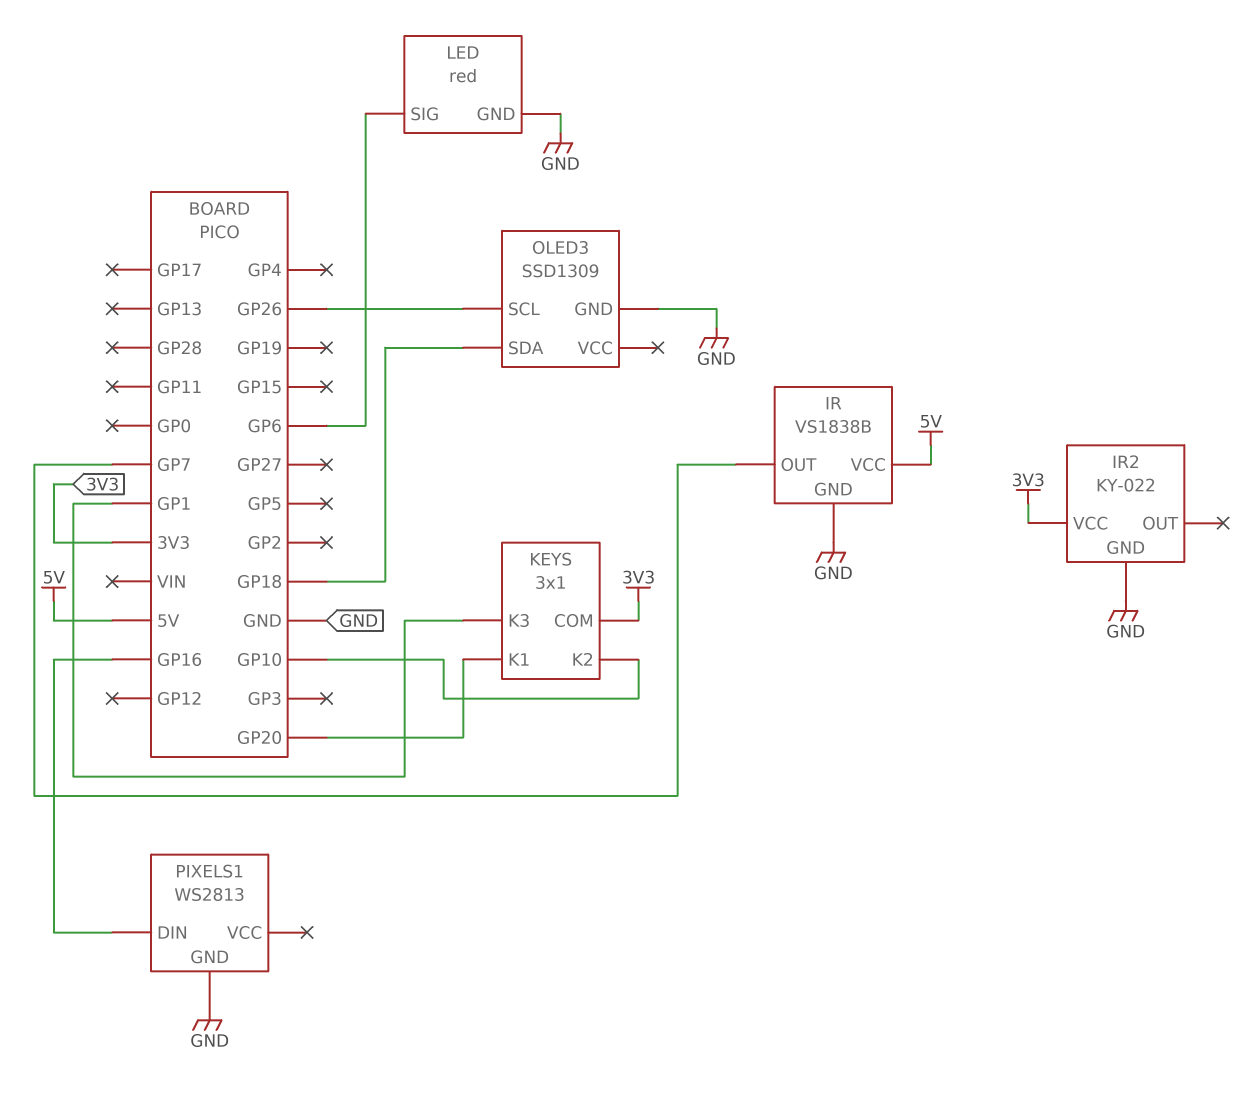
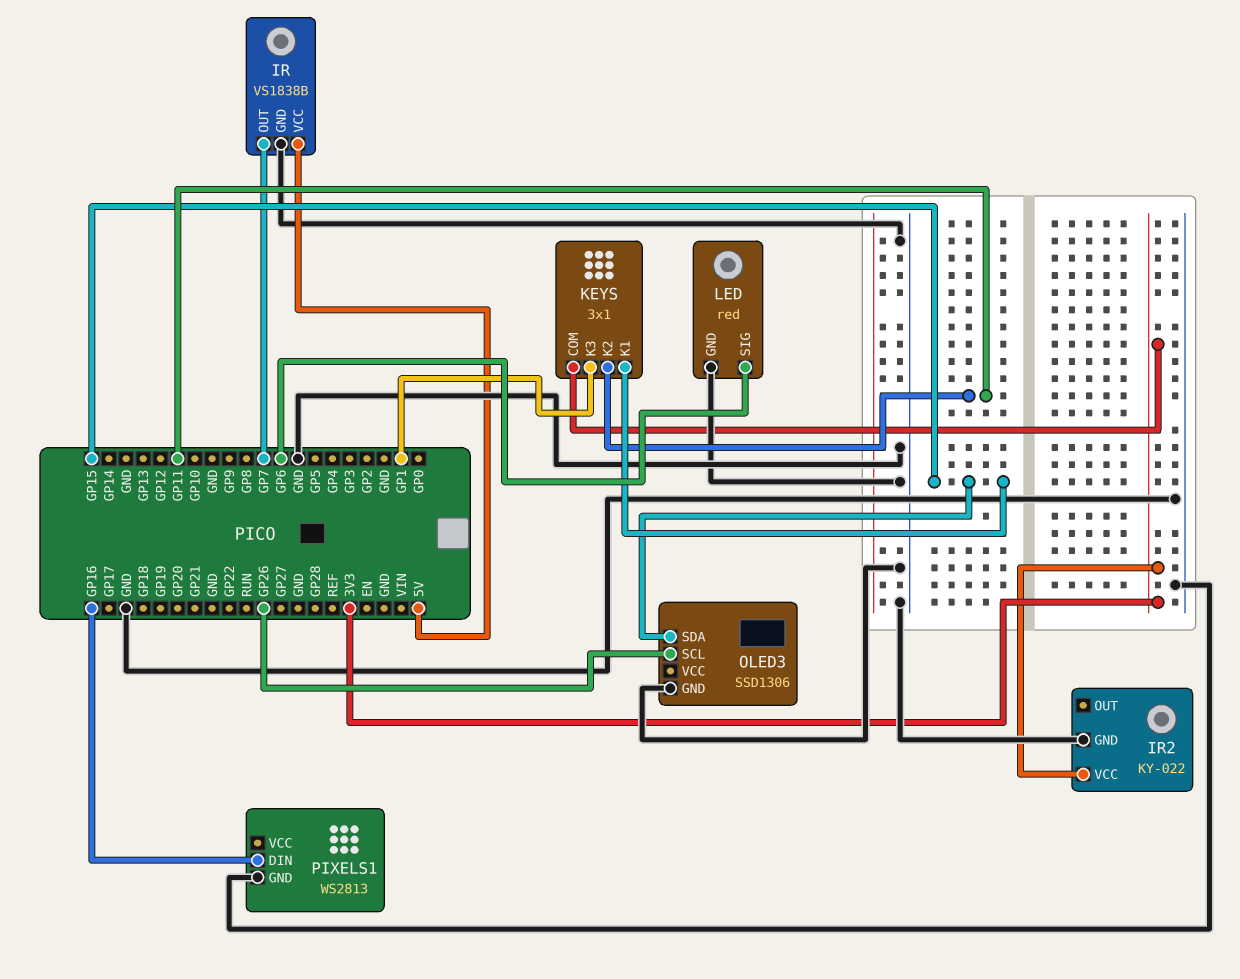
KEYS pin K1: GP20 -> GP15
KEYS pin K2: GP10 -> GP11
OLED3: SSD1309 -> SSD1306
OLED3 pin SDA: GP18 -> GP15

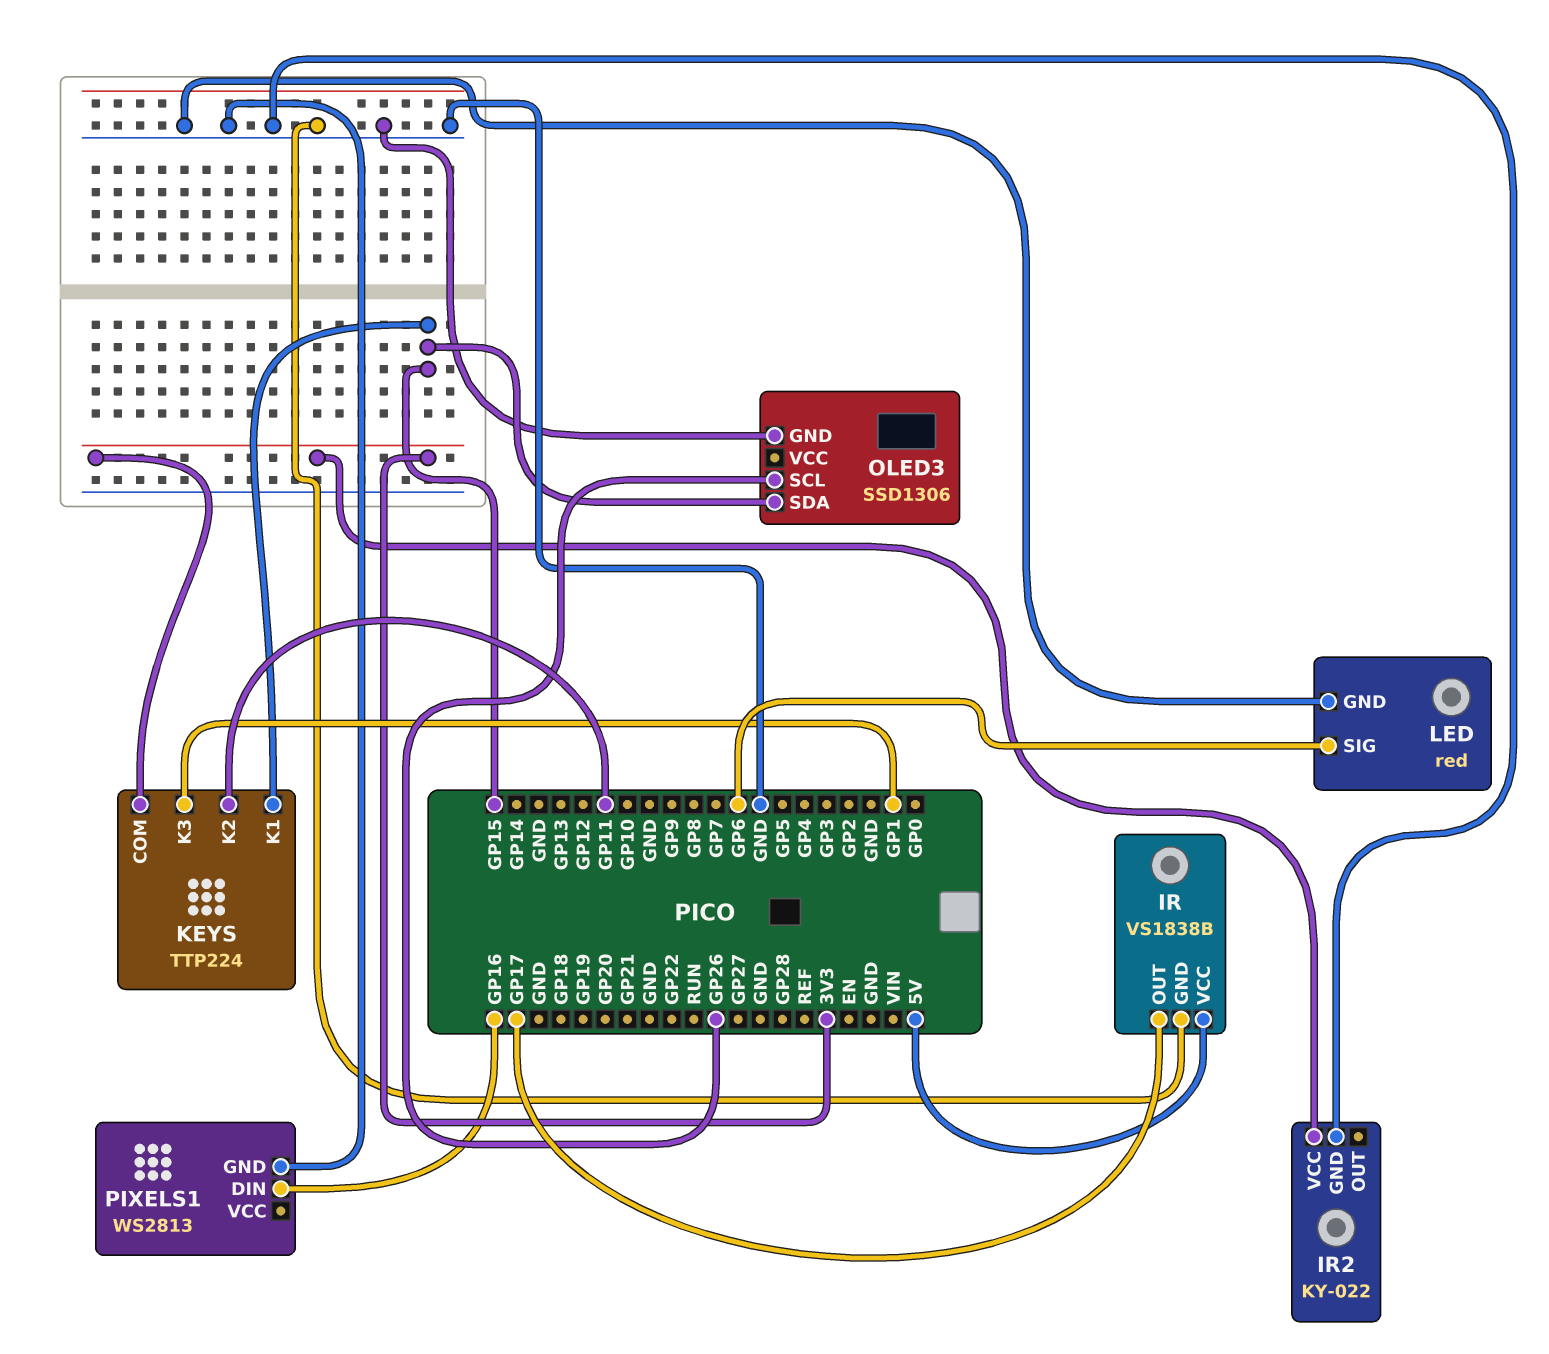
IR pin OUT: GP7 -> GP17
KEYS: 3x1 -> TTP224

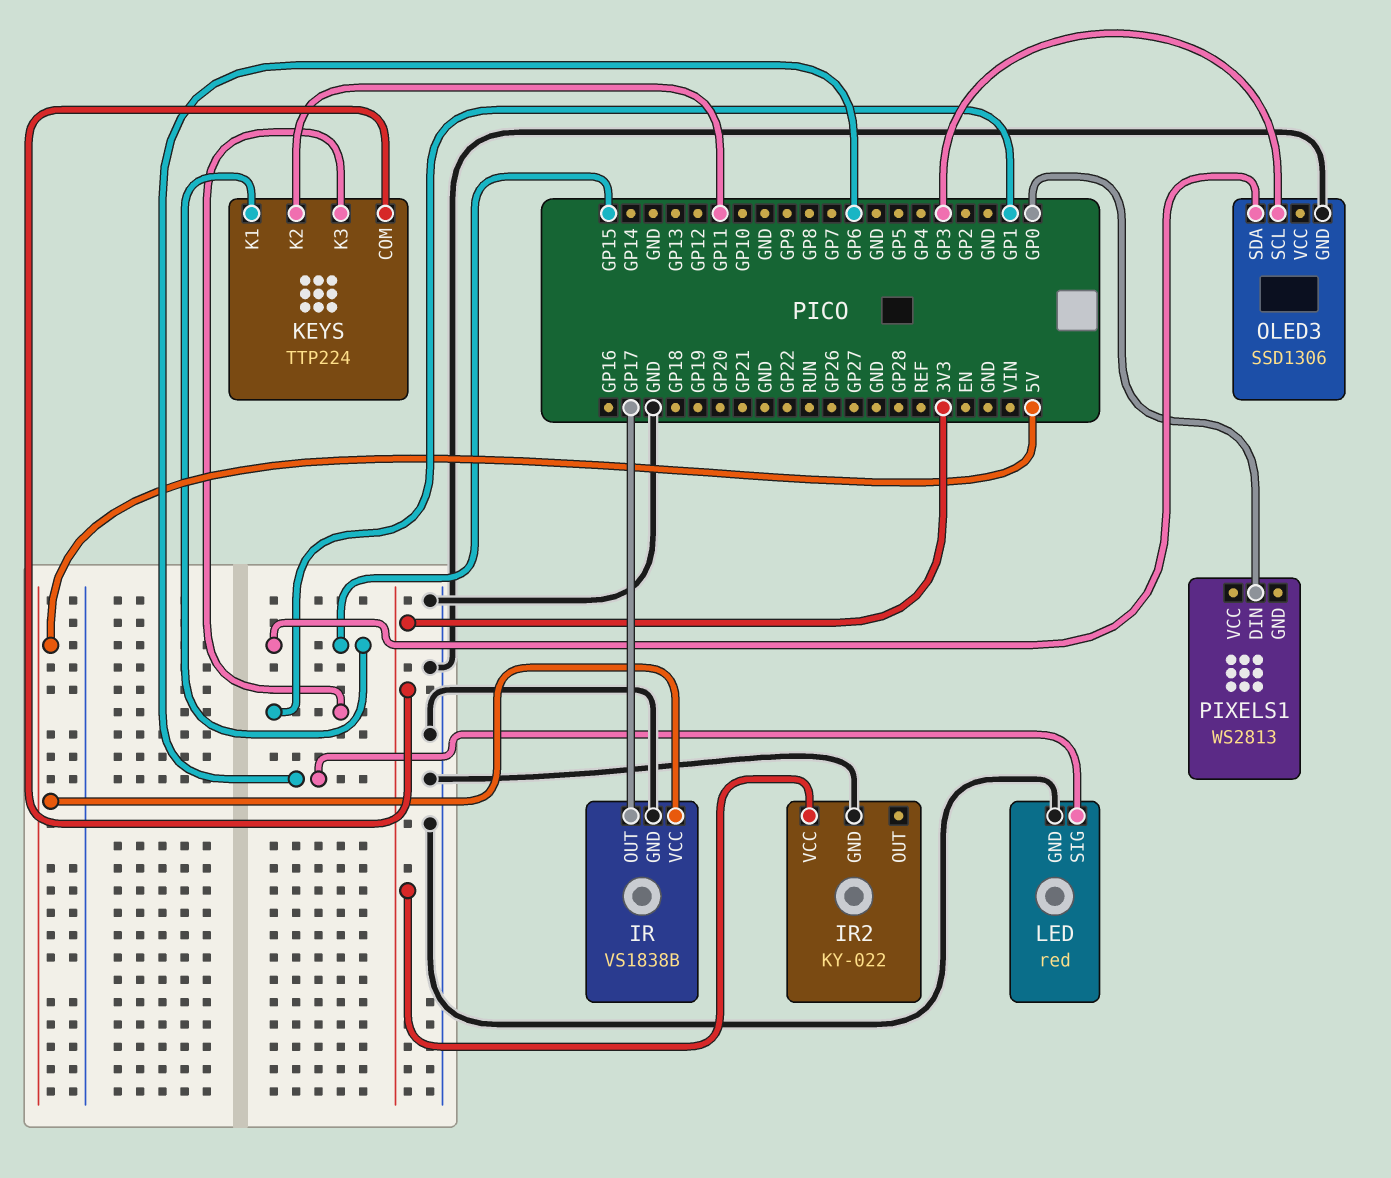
OLED3 pin SCL: GP26 -> GP3
PIXELS1 pin DIN: GP16 -> GP0
PIXELS1 pin GND: GND -> none

